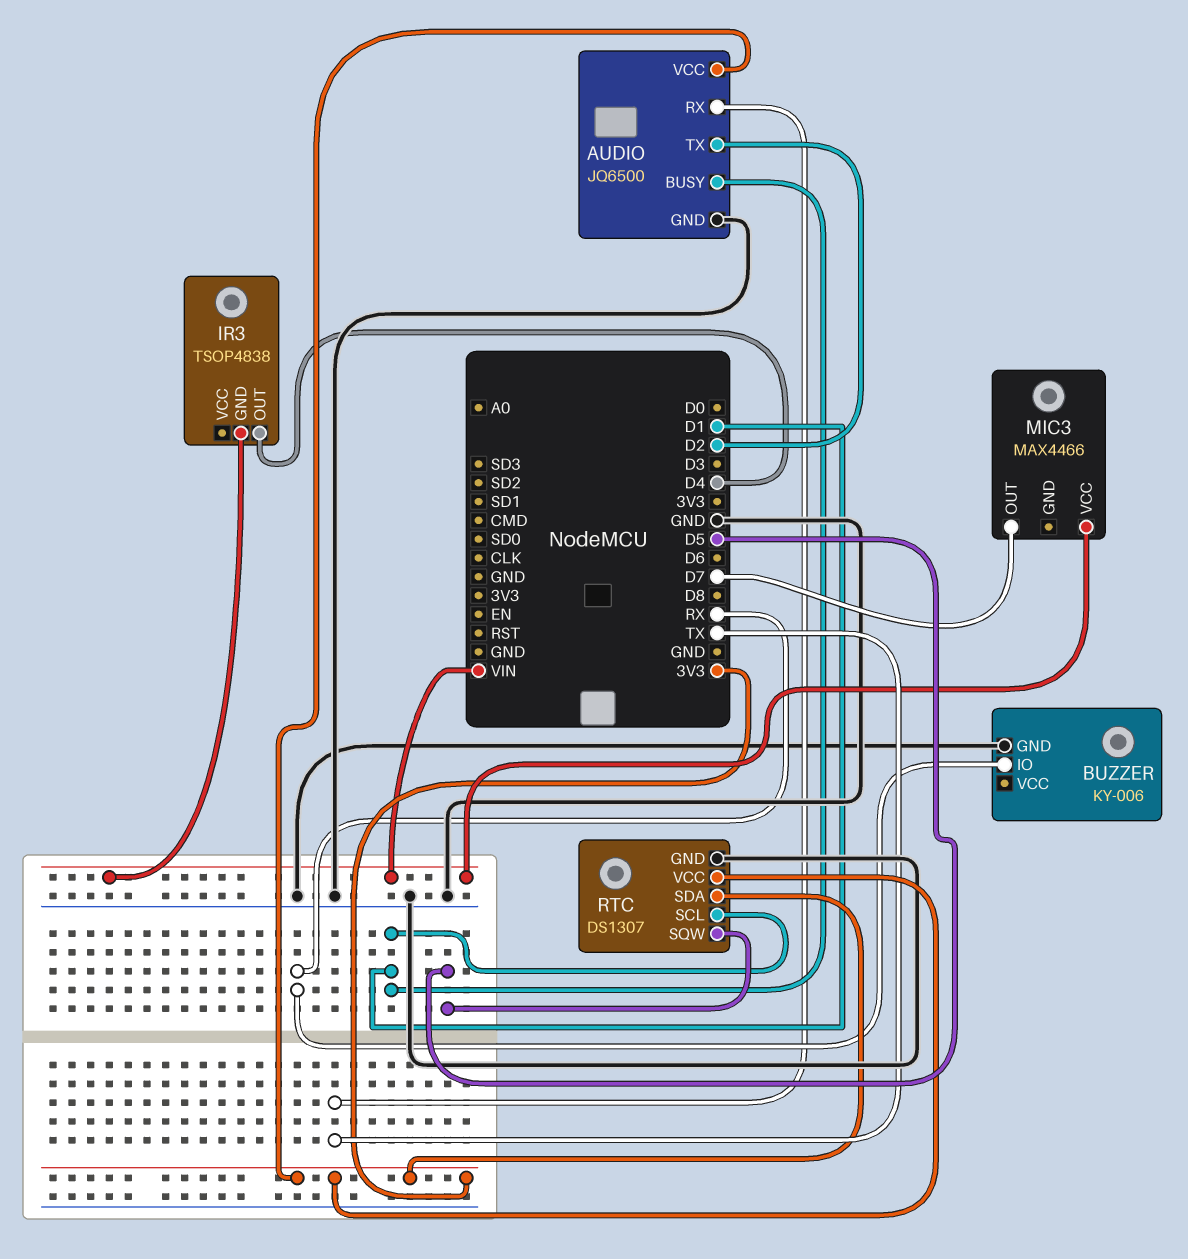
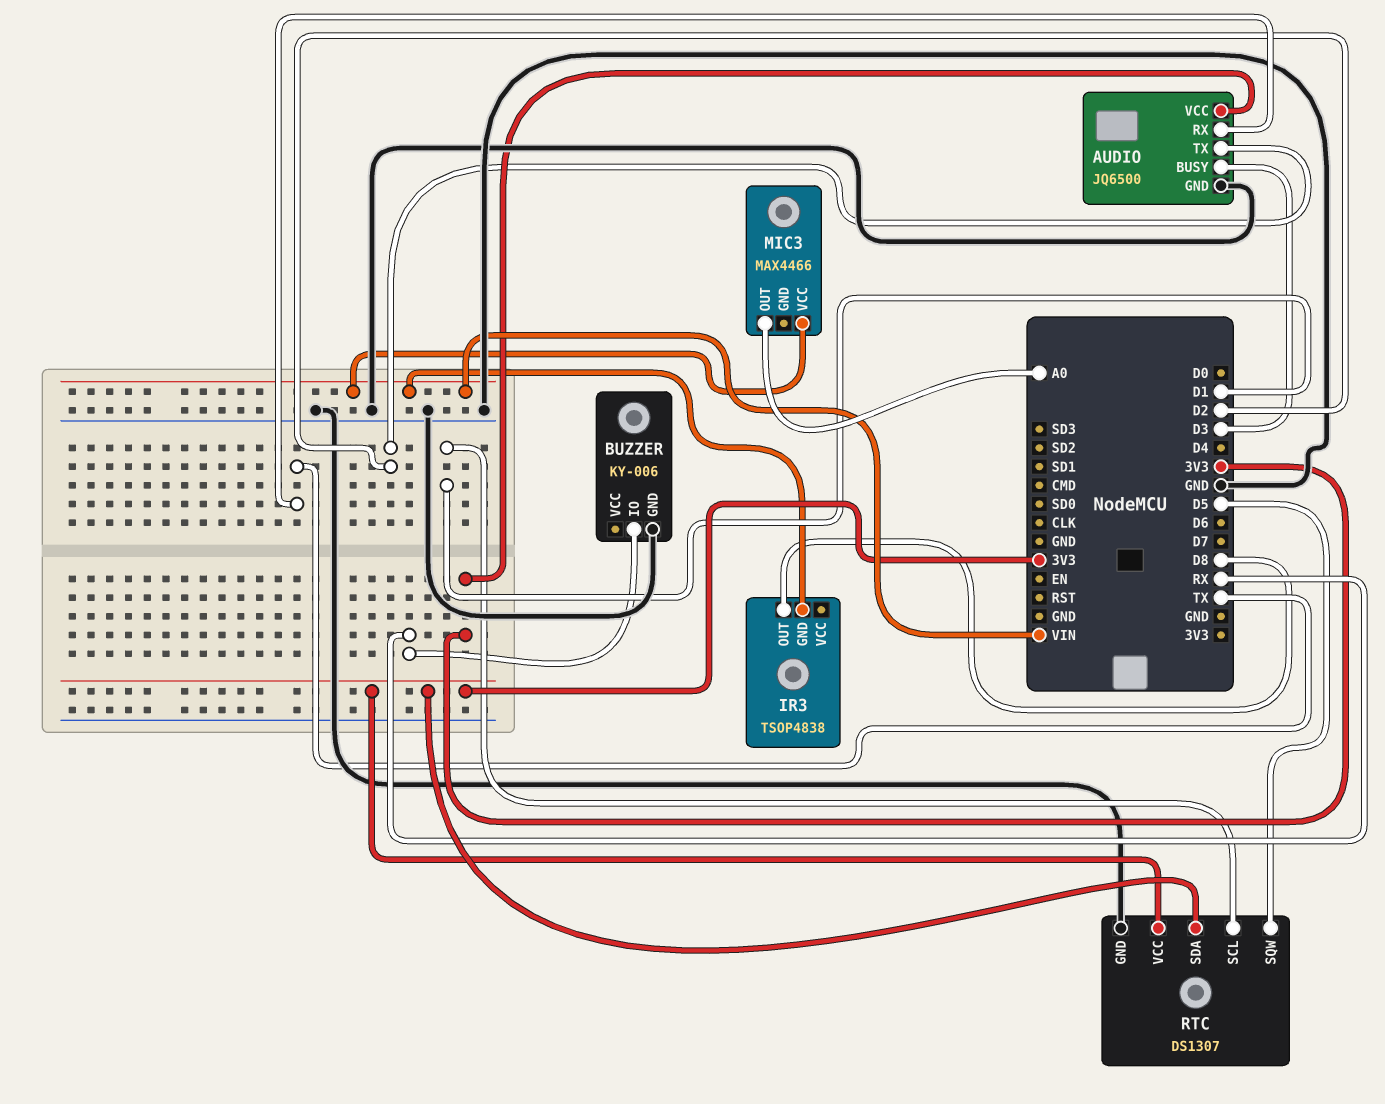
AUDIO pin BUSY: D1 -> D3
IR3 pin OUT: D4 -> D8
MIC3 pin OUT: D7 -> A0

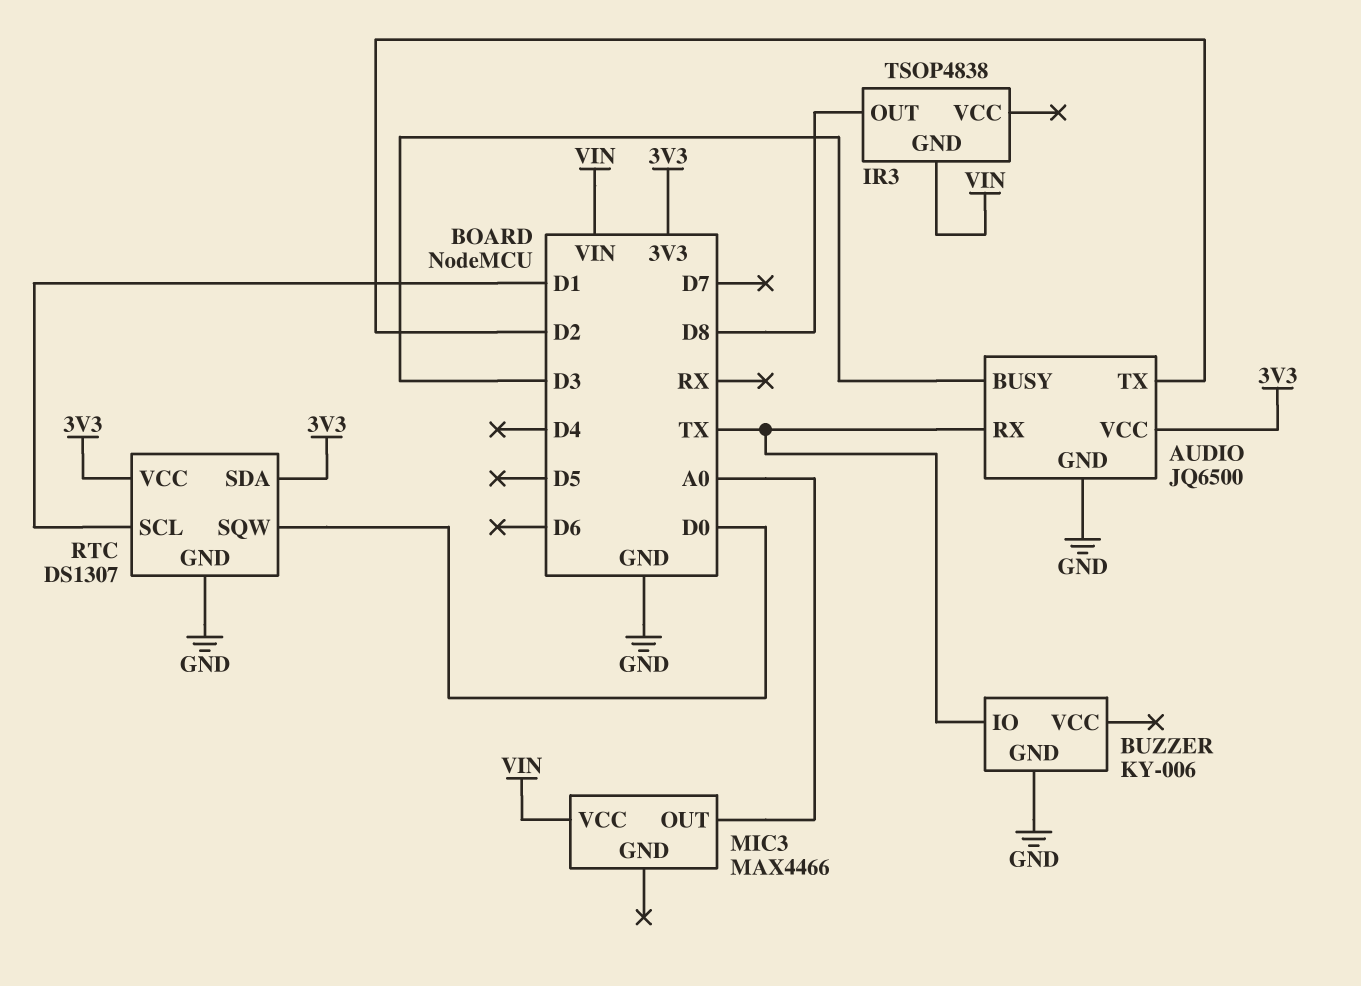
BUZZER pin IO: RX -> TX
RTC pin SQW: D5 -> D0

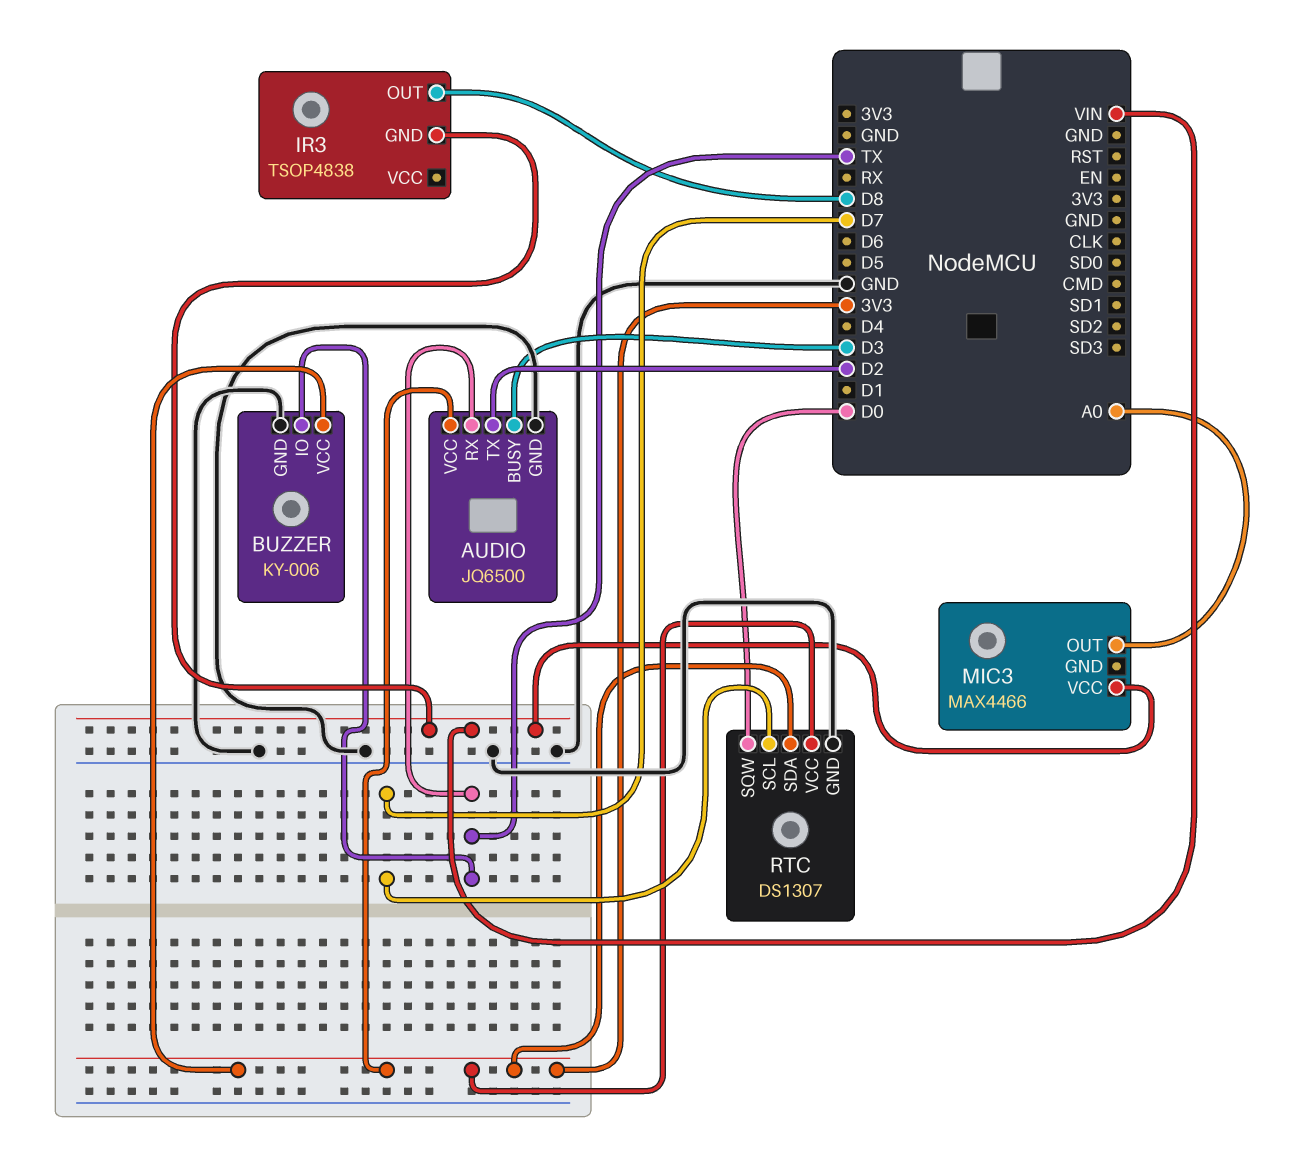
BUZZER pin VCC: none -> 3V3
RTC pin SCL: D1 -> D7

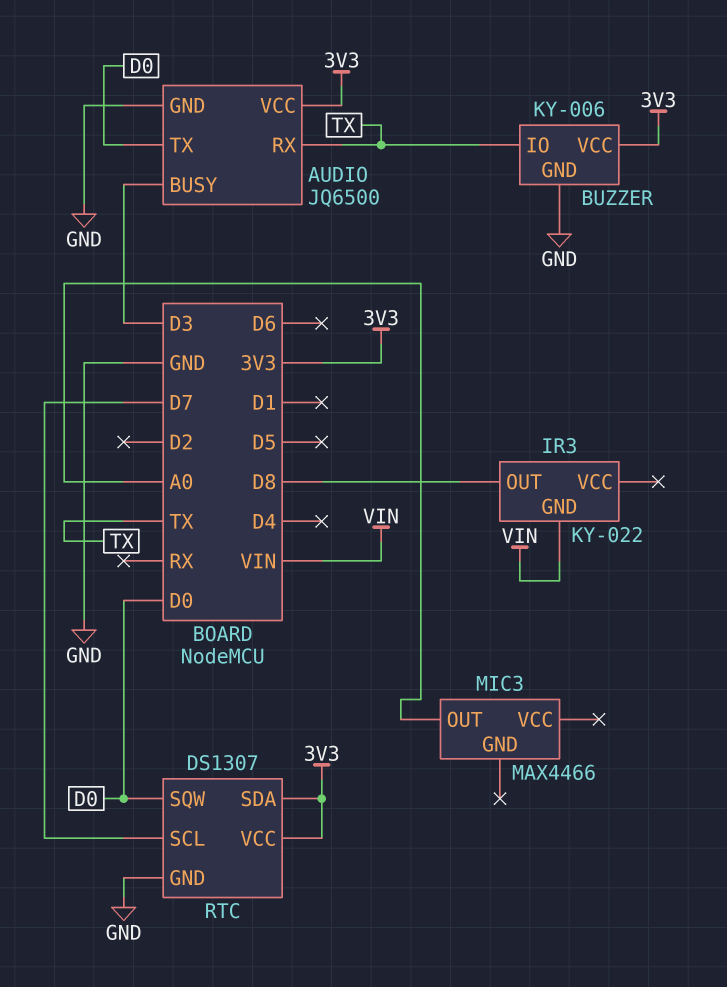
AUDIO pin TX: D2 -> D0
IR3: TSOP4838 -> KY-022
MIC3 pin VCC: VIN -> none

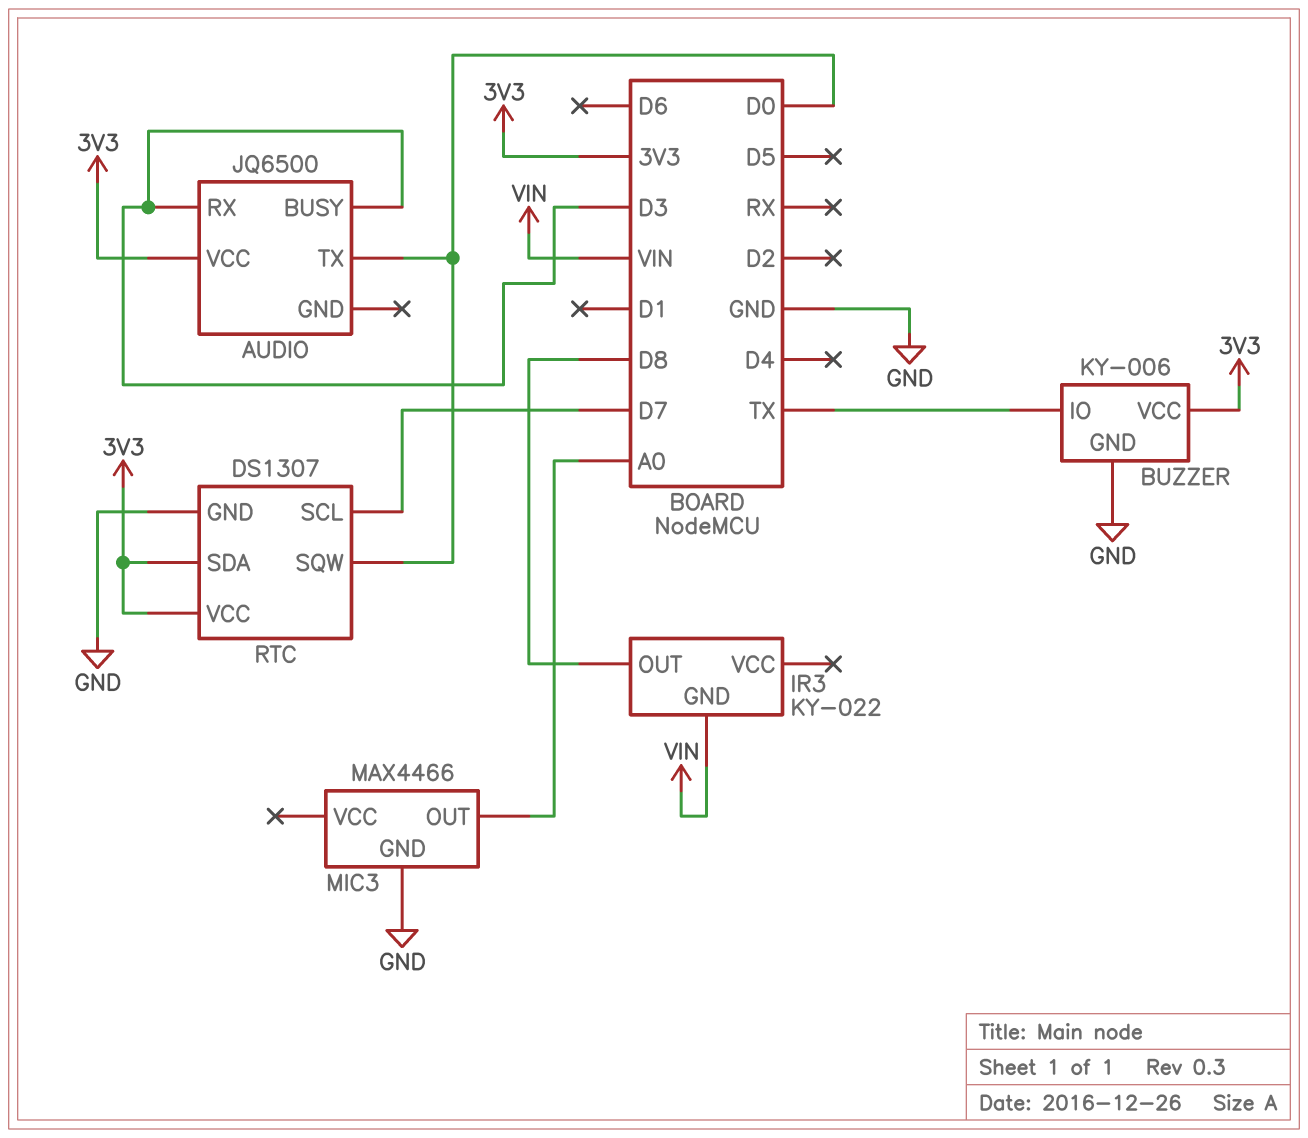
AUDIO pin GND: GND -> none
AUDIO pin RX: TX -> D3
MIC3 pin GND: none -> GND

